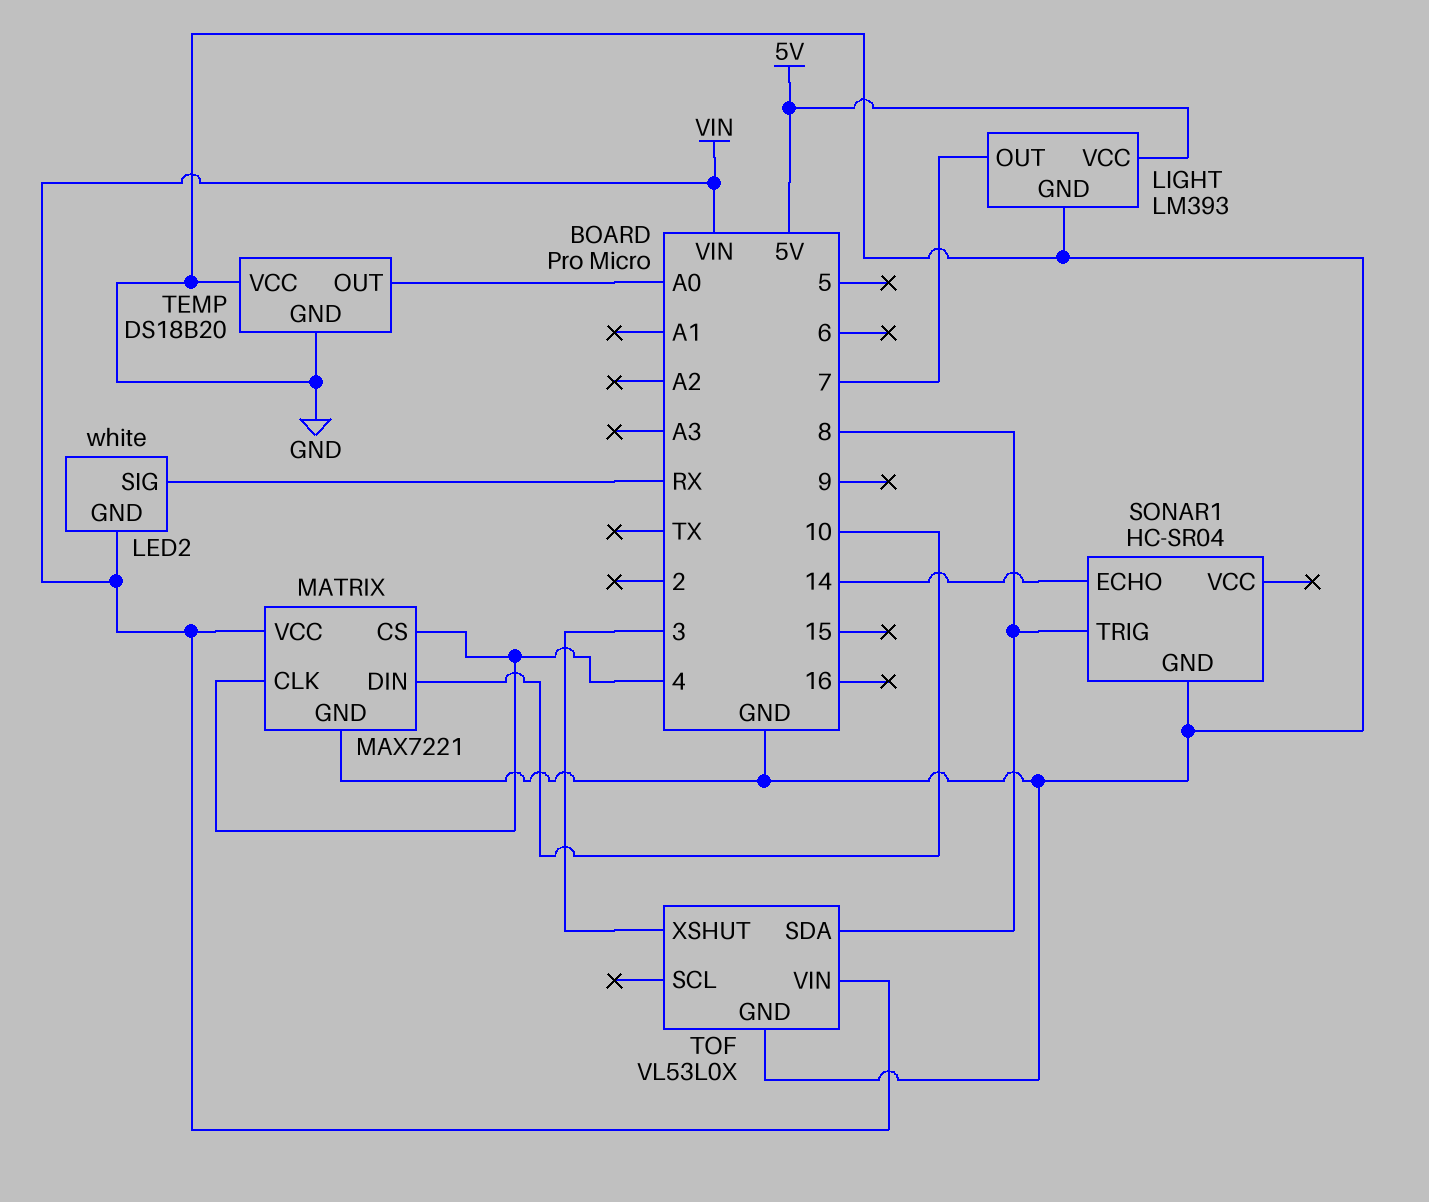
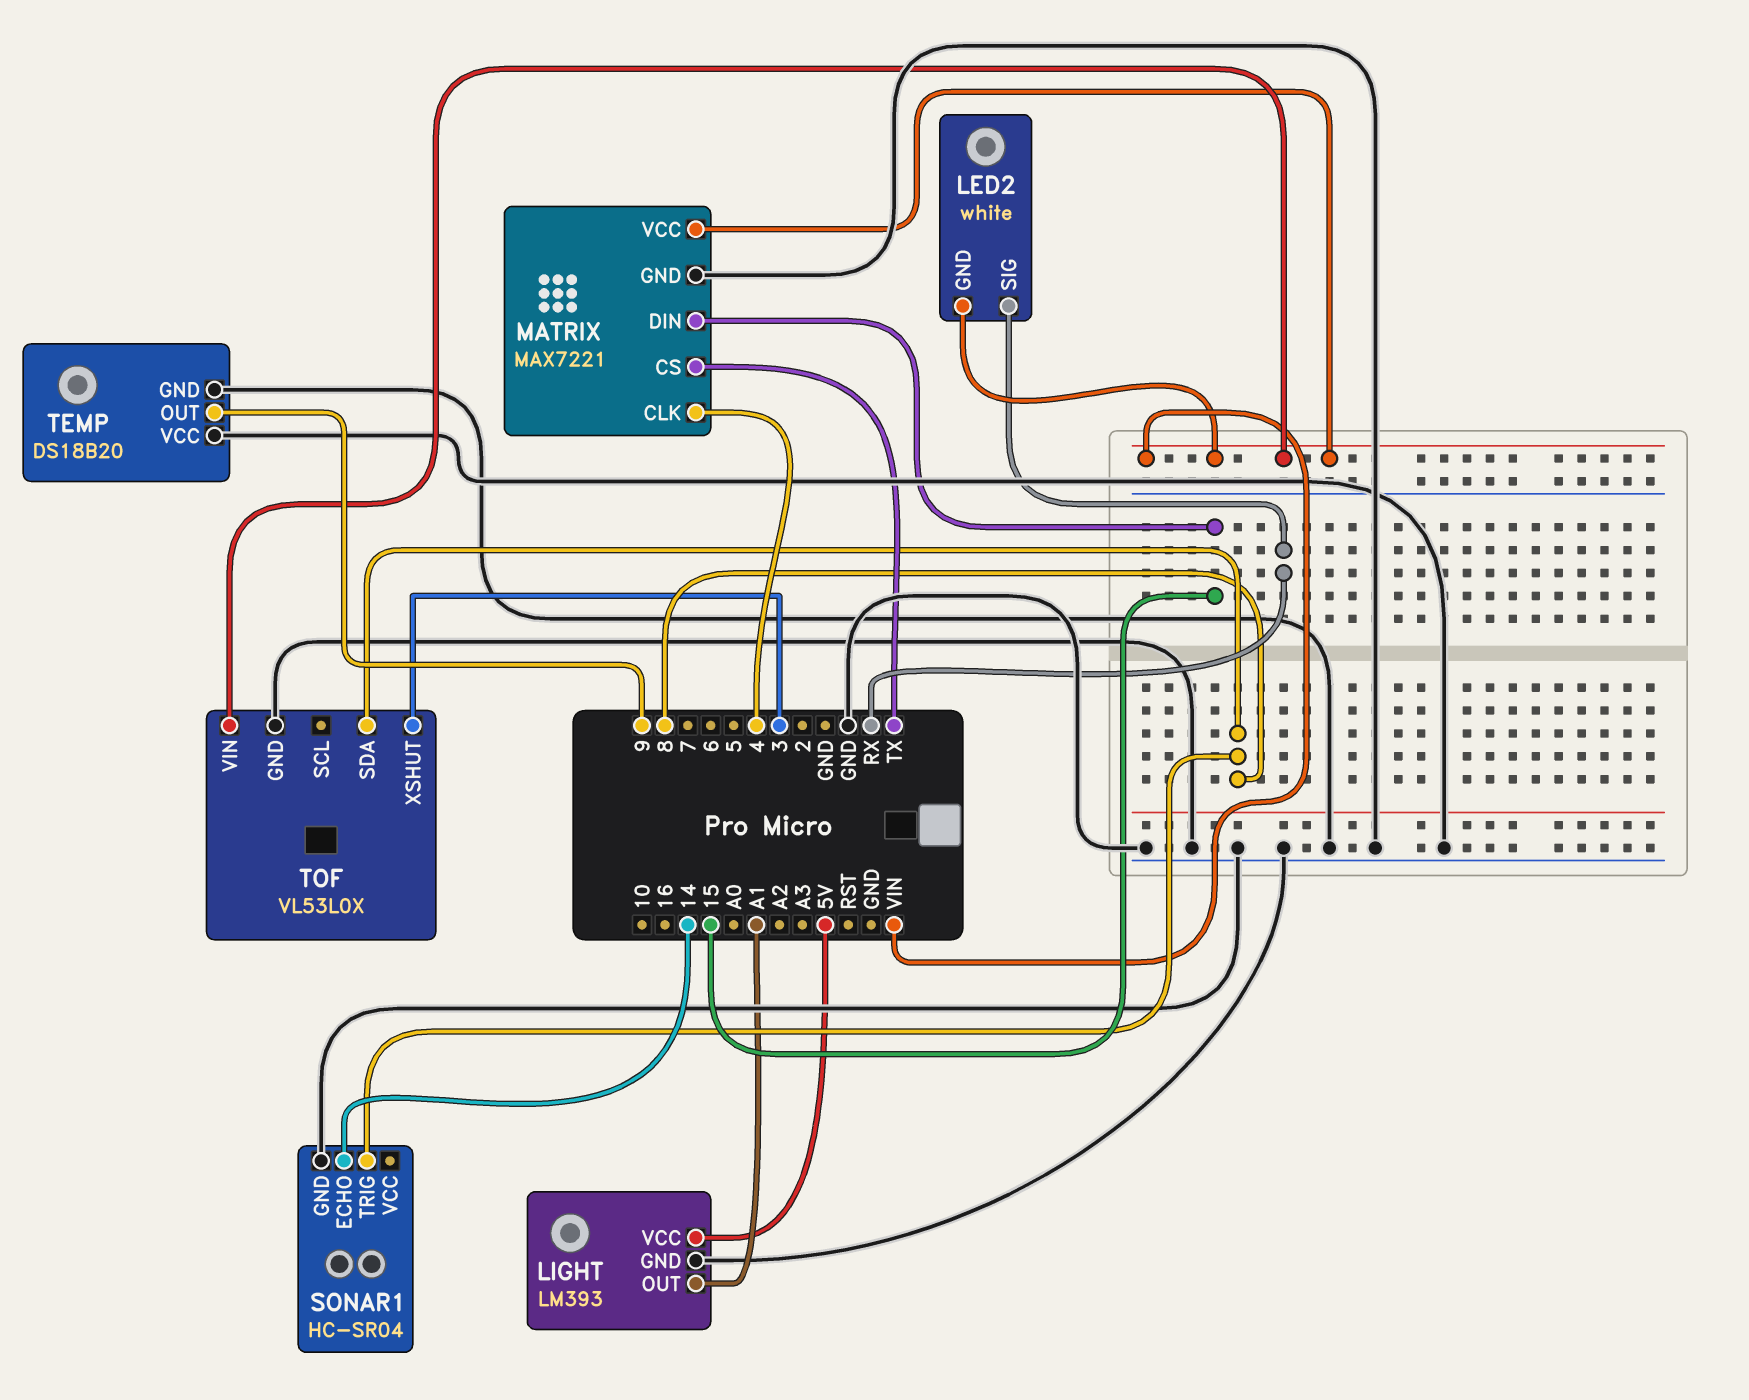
LIGHT pin OUT: 7 -> A1
MATRIX pin CS: 4 -> TX
MATRIX pin DIN: 10 -> 15
TEMP pin OUT: A0 -> 9

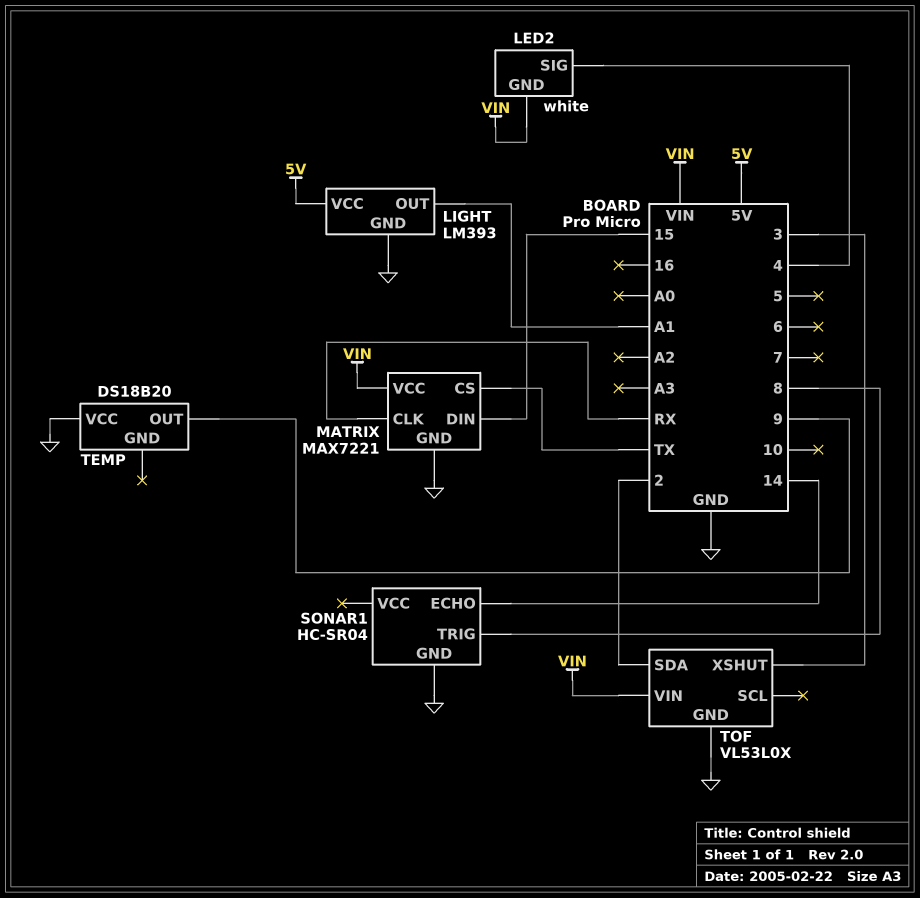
LED2 pin SIG: RX -> 4
MATRIX pin CLK: 4 -> RX
TEMP pin GND: GND -> none
TOF pin SDA: 8 -> 2

